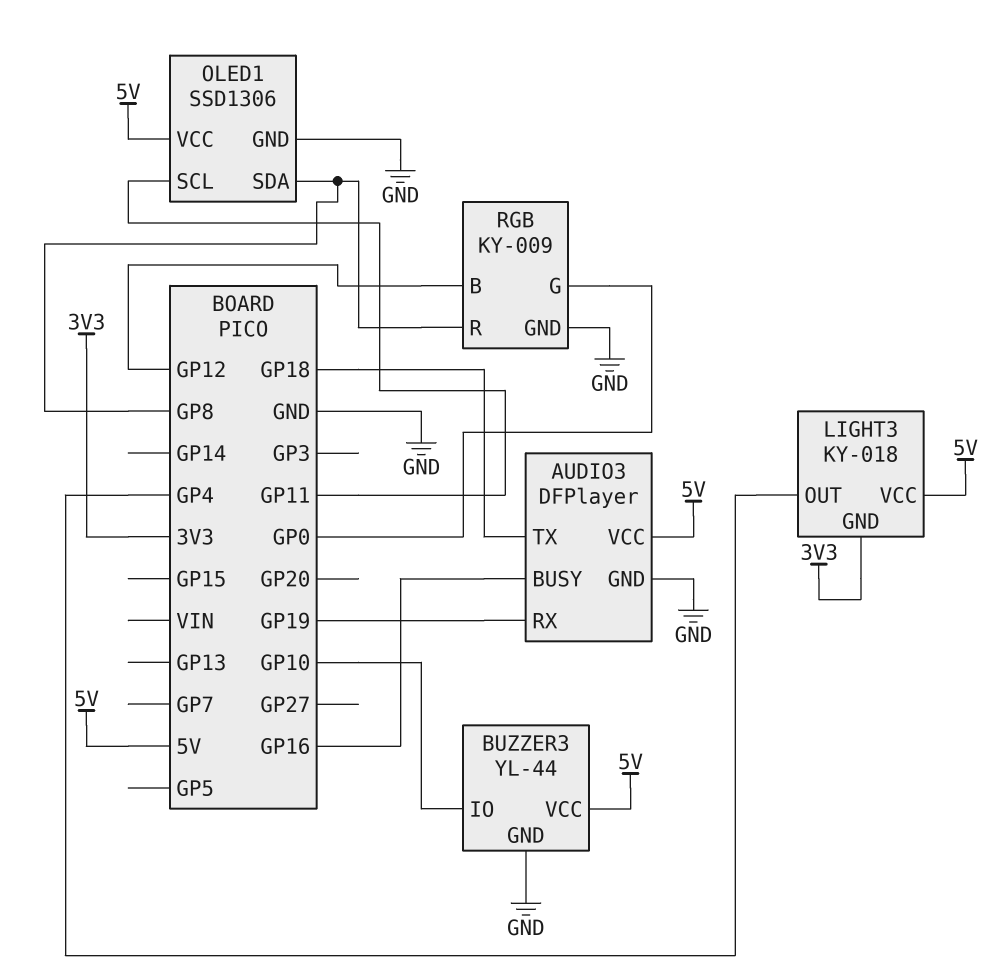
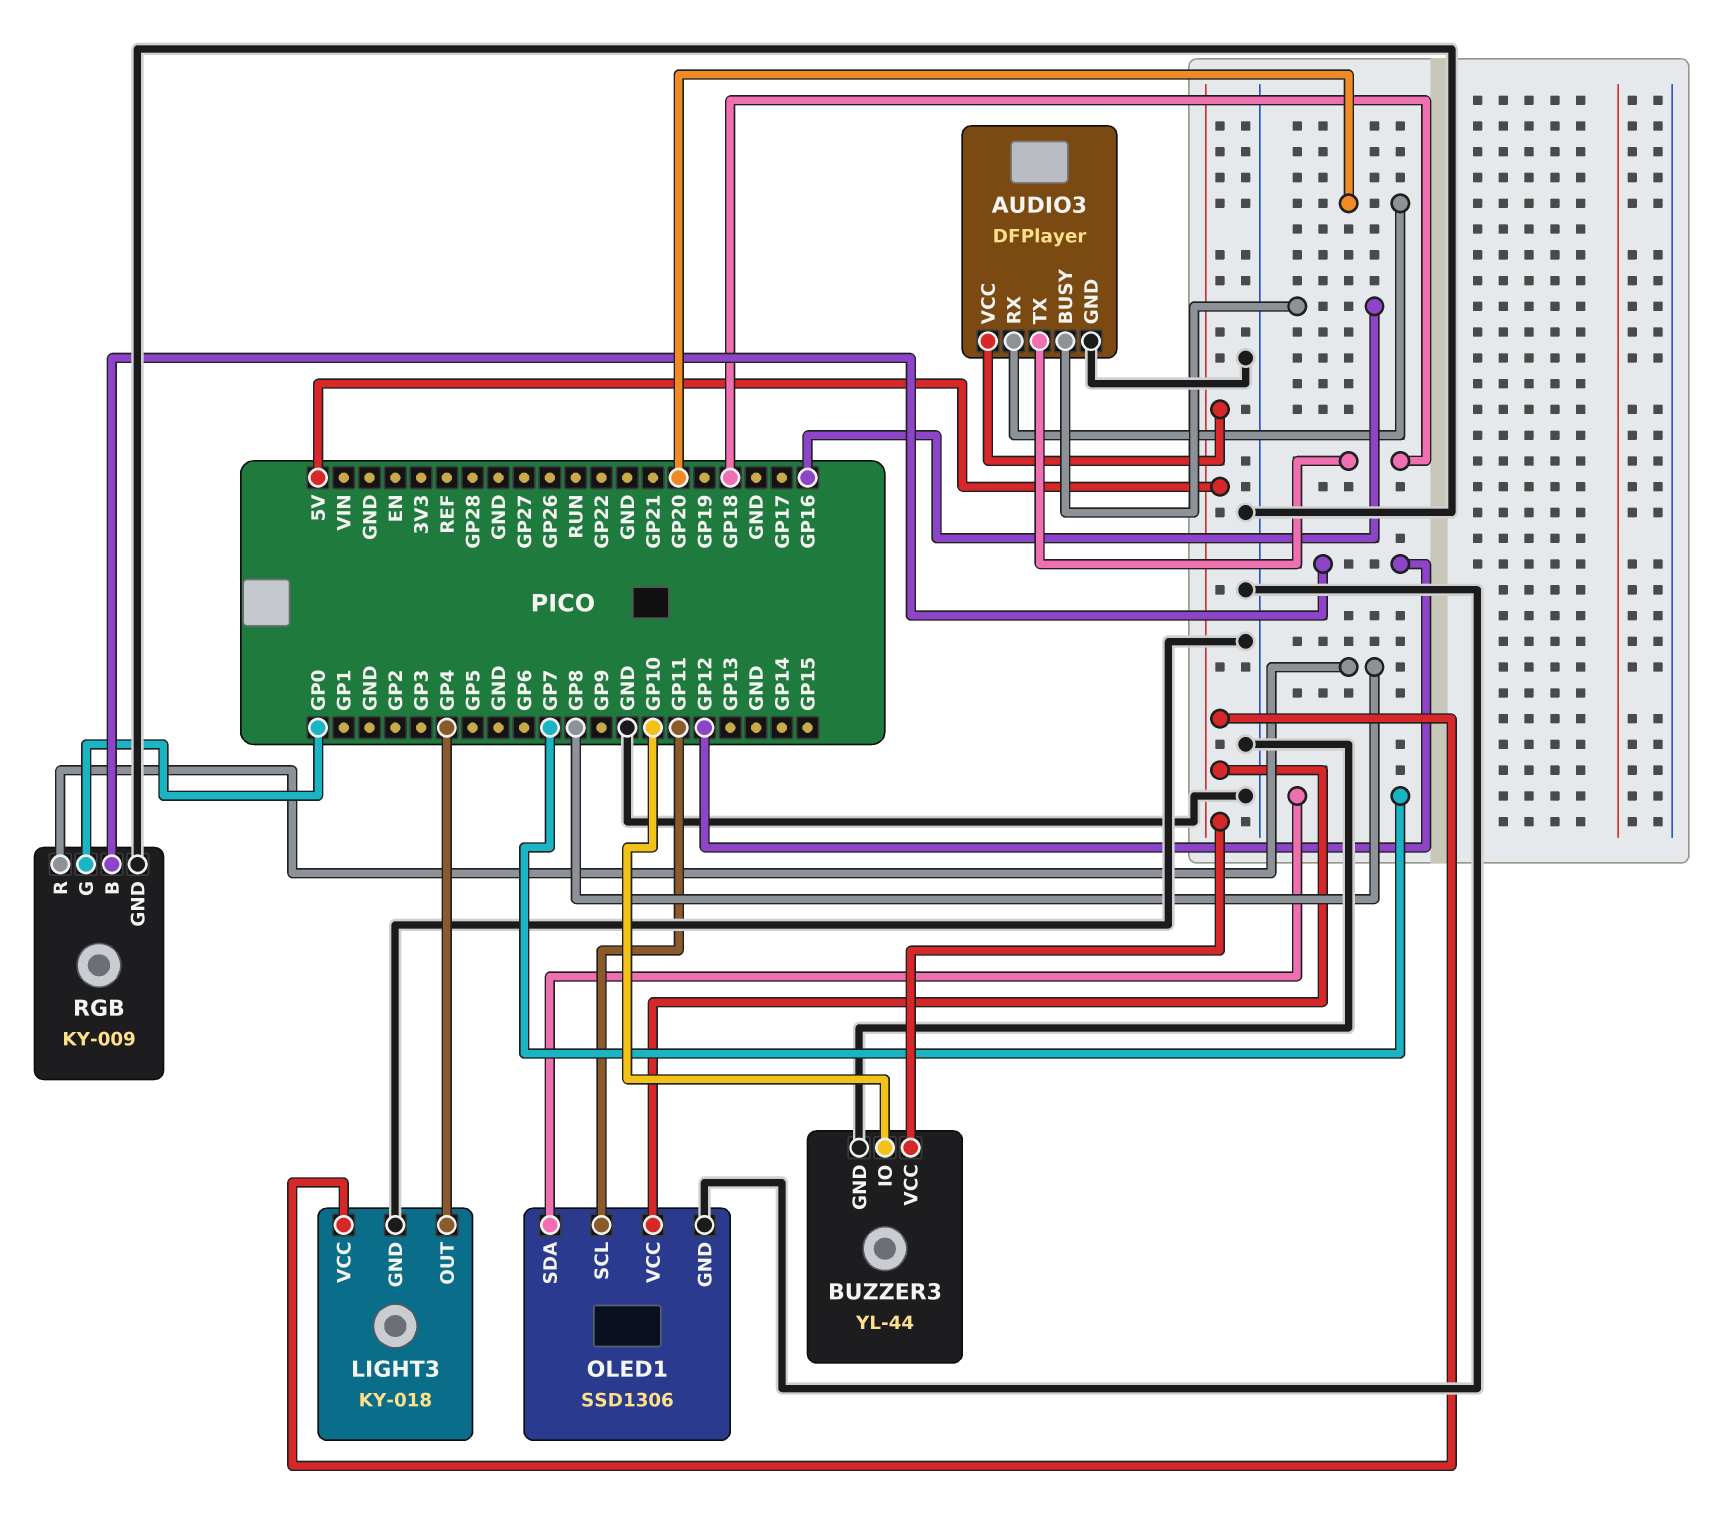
AUDIO3 pin RX: GP19 -> GP20
LIGHT3 pin GND: 3V3 -> GND
OLED1 pin SDA: GP8 -> GP7

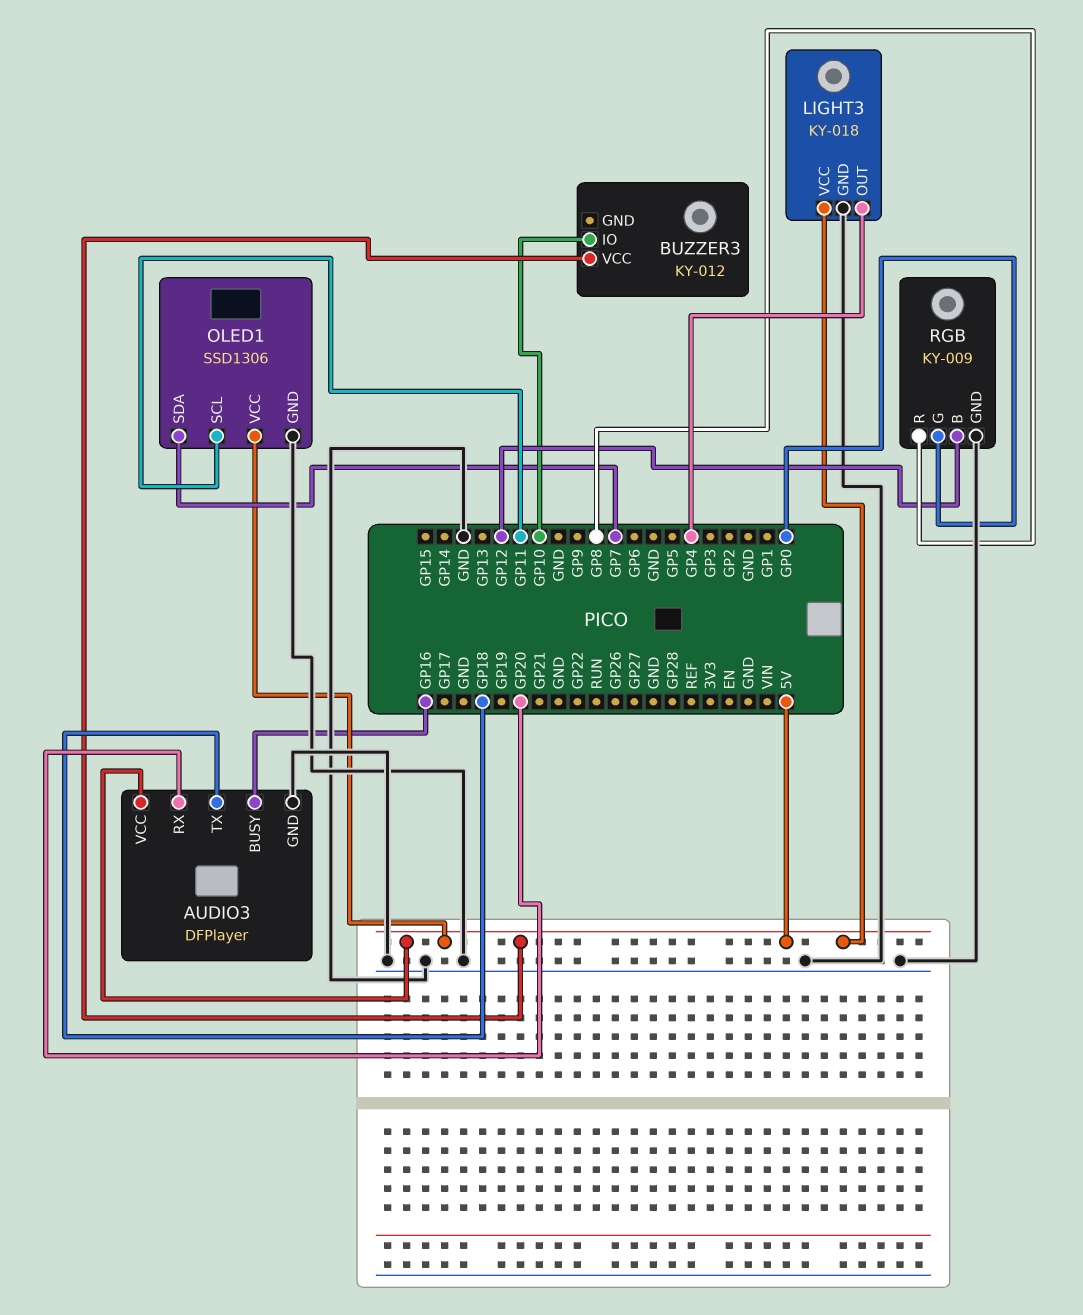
BUZZER3: YL-44 -> KY-012
BUZZER3 pin GND: GND -> none

